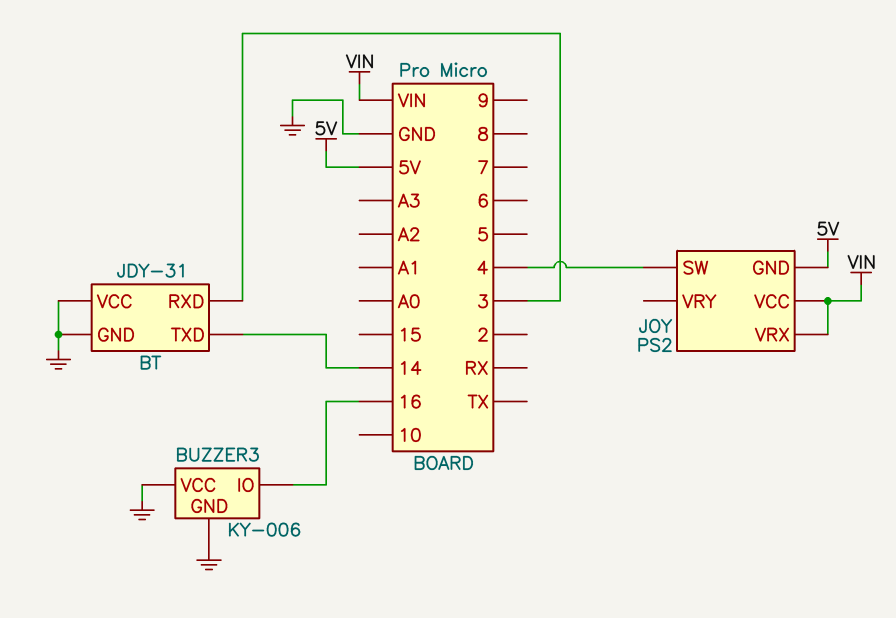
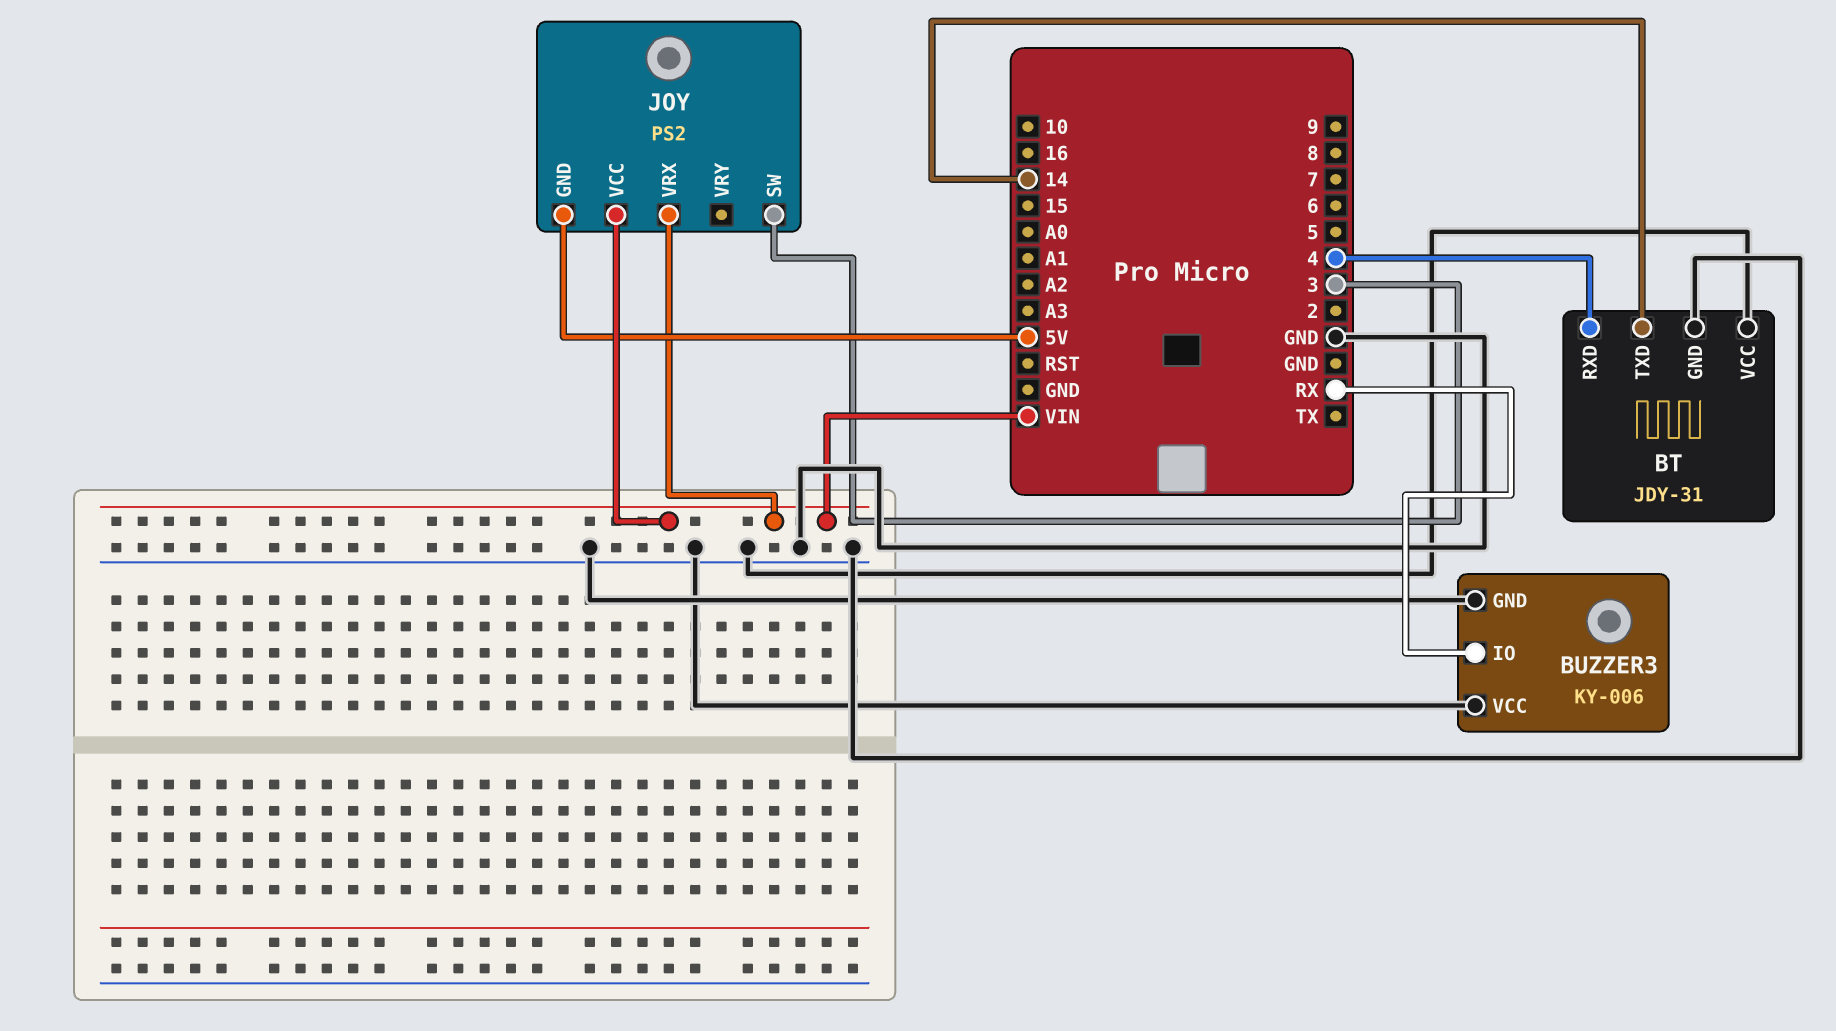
BT pin RXD: 3 -> 4
BUZZER3 pin IO: 16 -> RX
JOY pin SW: 4 -> 3

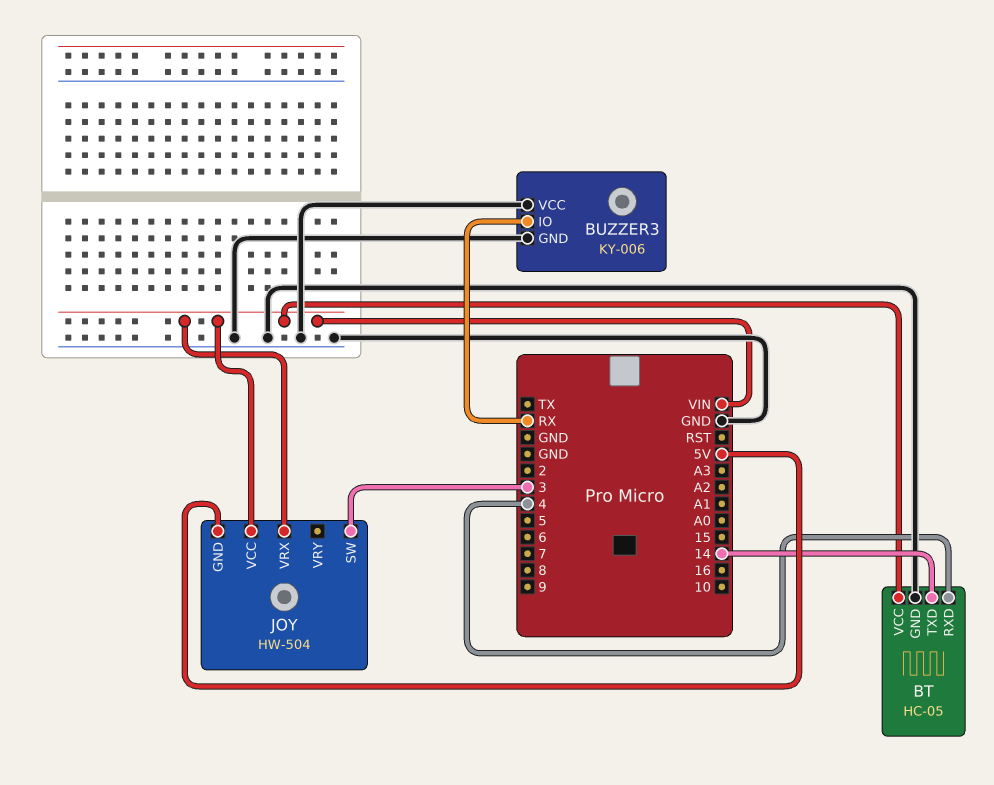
BT: JDY-31 -> HC-05
BT pin VCC: GND -> VIN
JOY: PS2 -> HW-504

